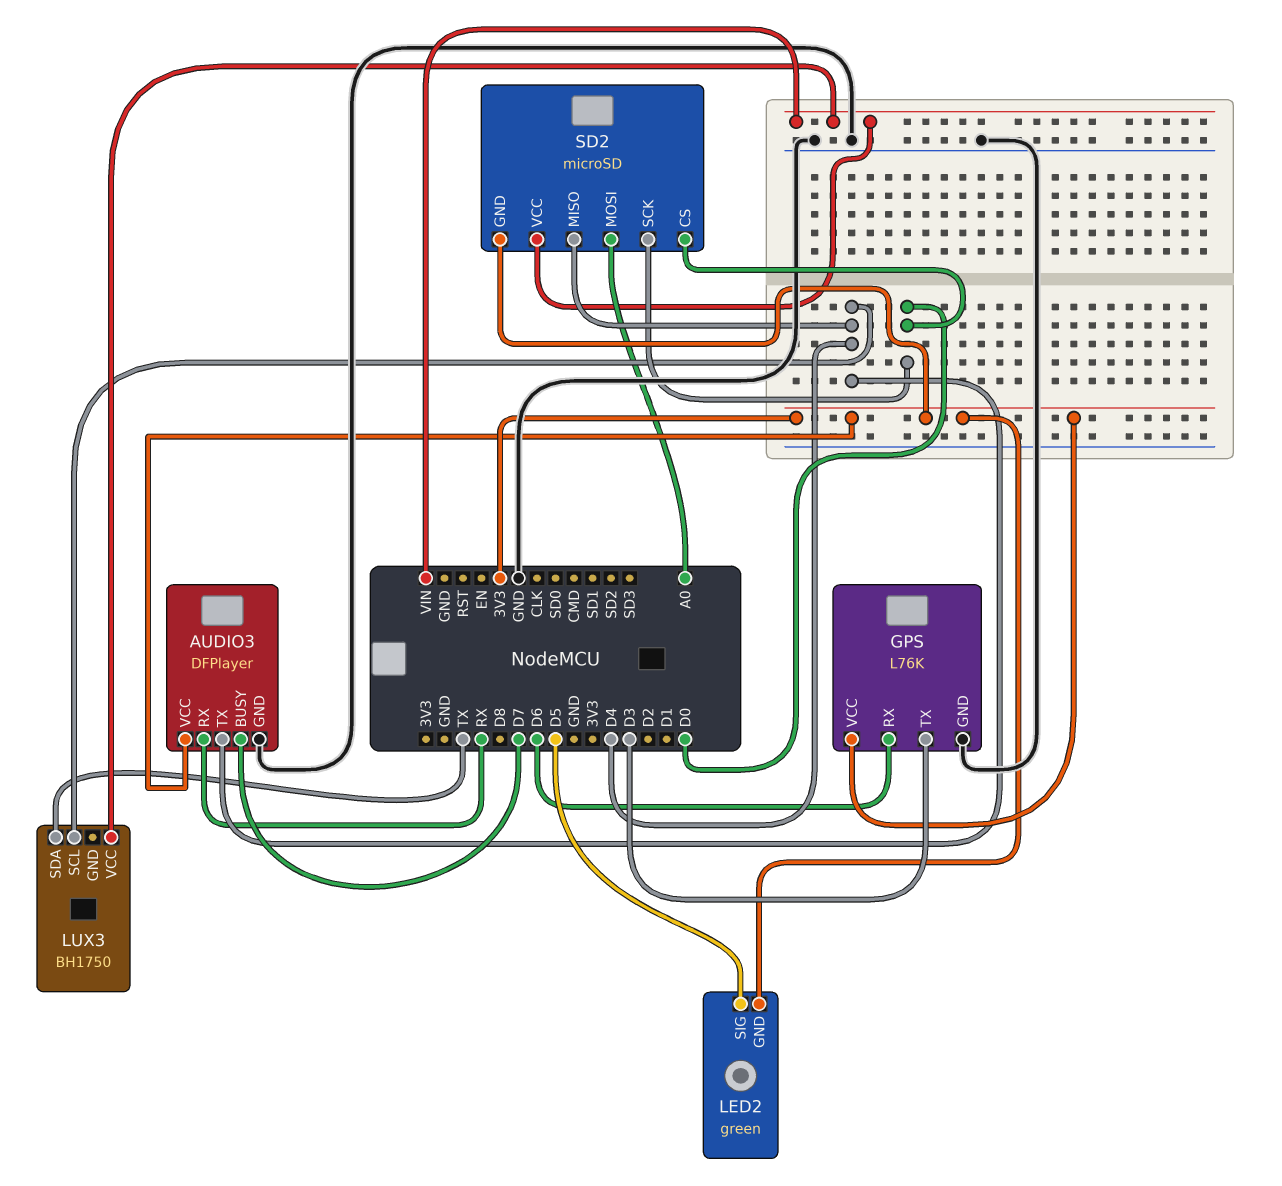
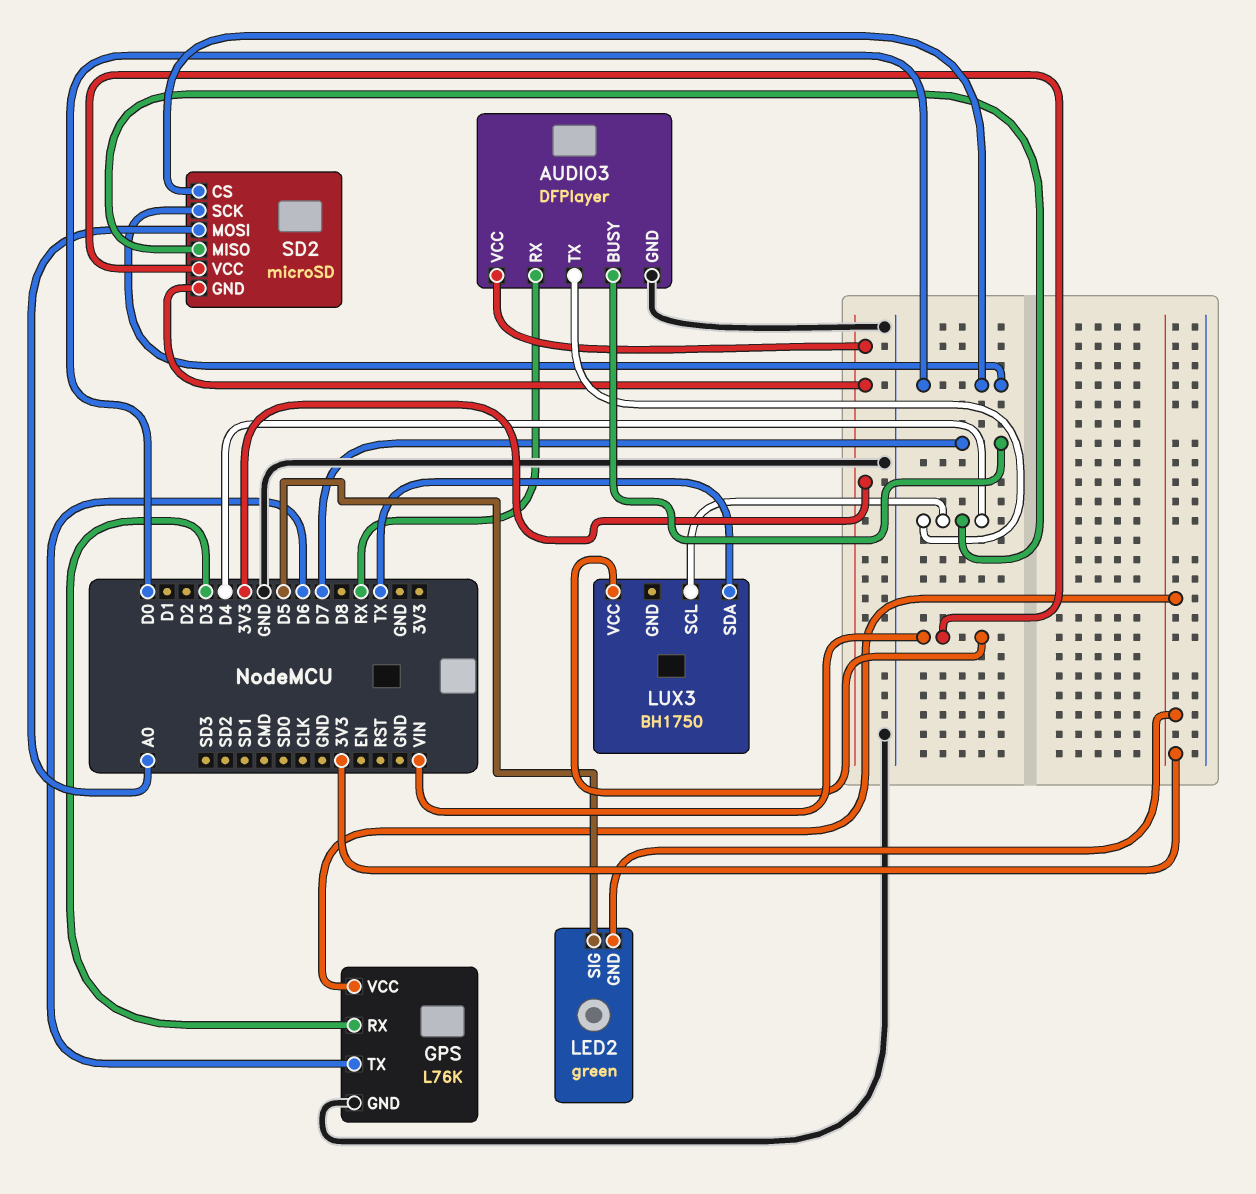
GPS pin RX: D6 -> D3
GPS pin TX: D3 -> D6

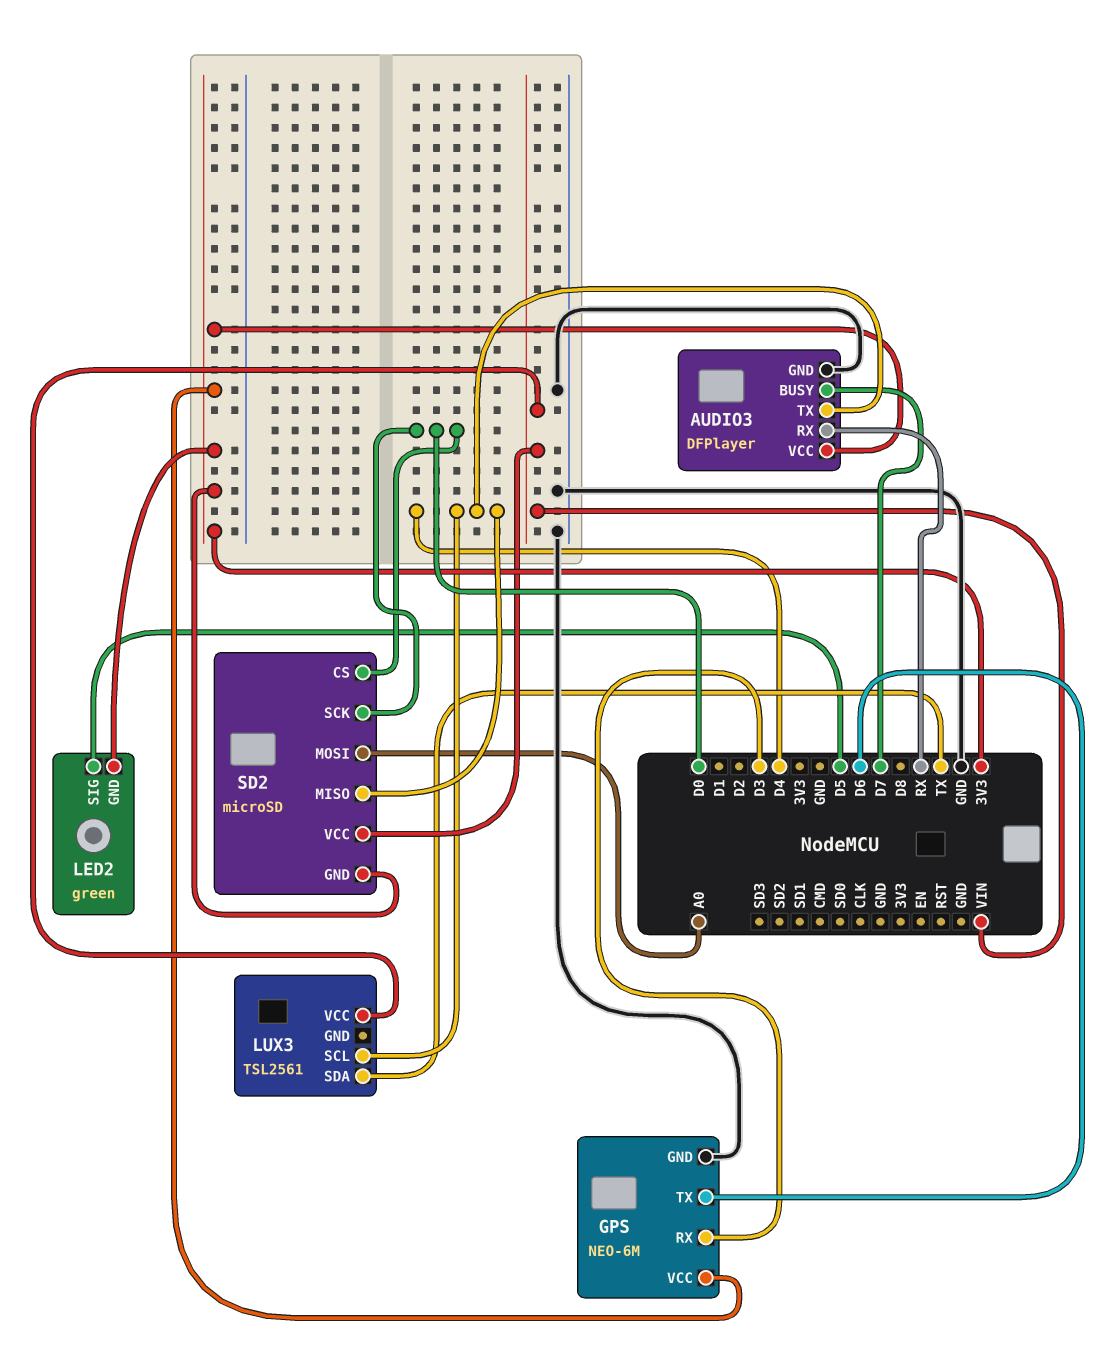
GPS: L76K -> NEO-6M
LUX3: BH1750 -> TSL2561

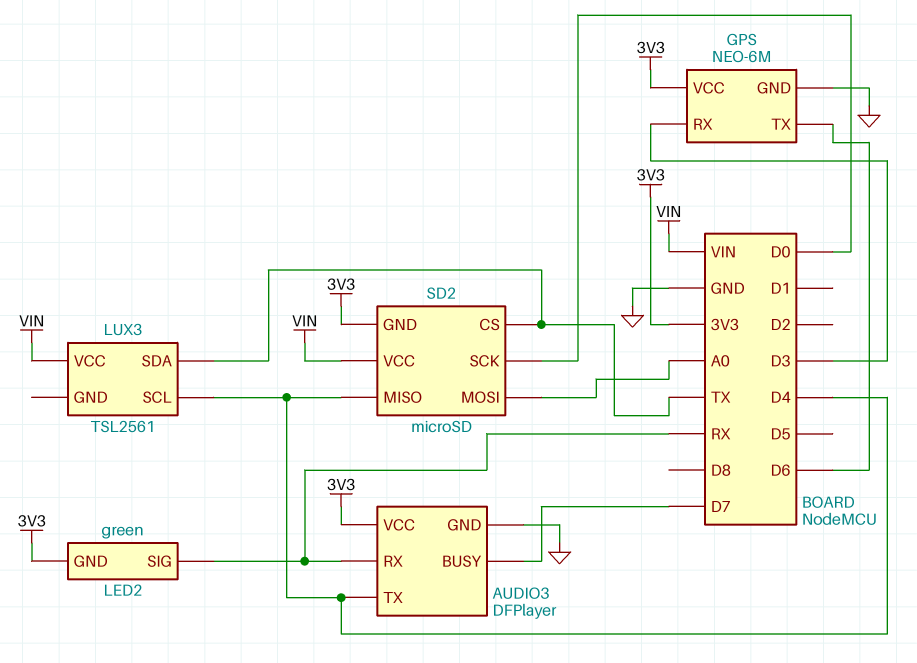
LED2 pin SIG: D5 -> RX
SD2 pin CS: D0 -> TX

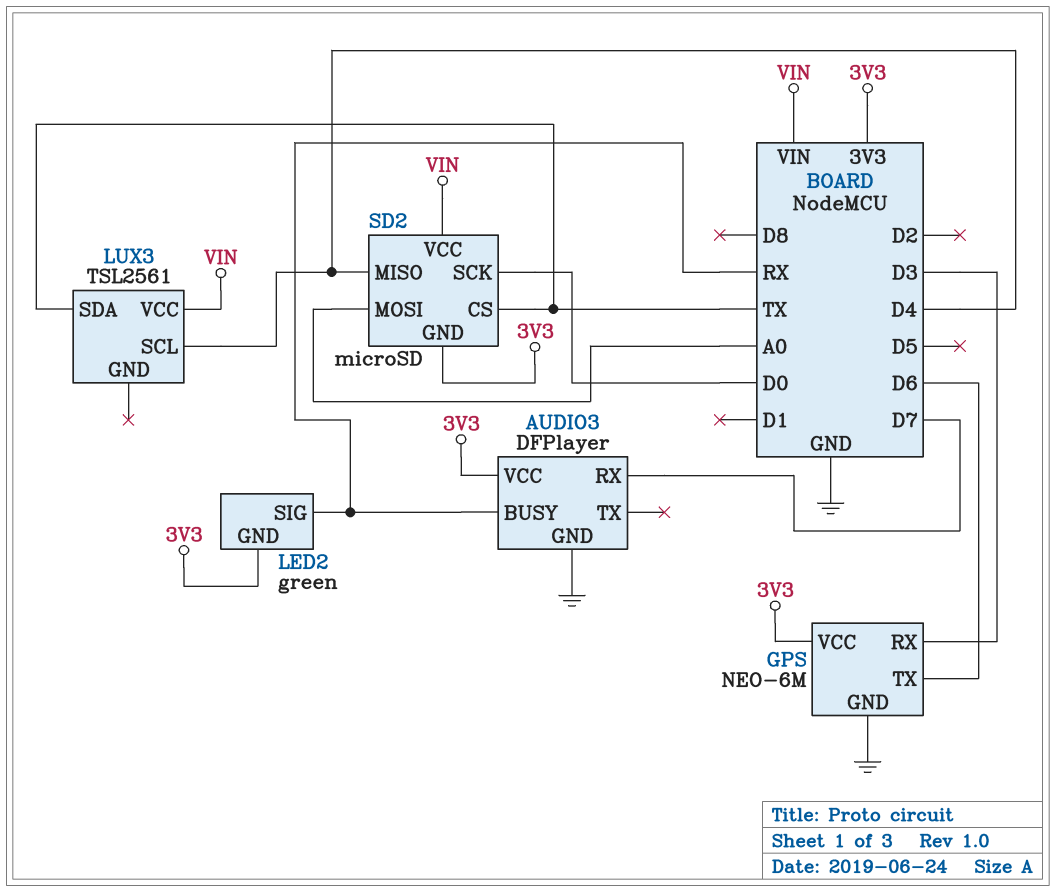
AUDIO3 pin BUSY: D7 -> RX
AUDIO3 pin RX: RX -> D7
AUDIO3 pin TX: D4 -> none

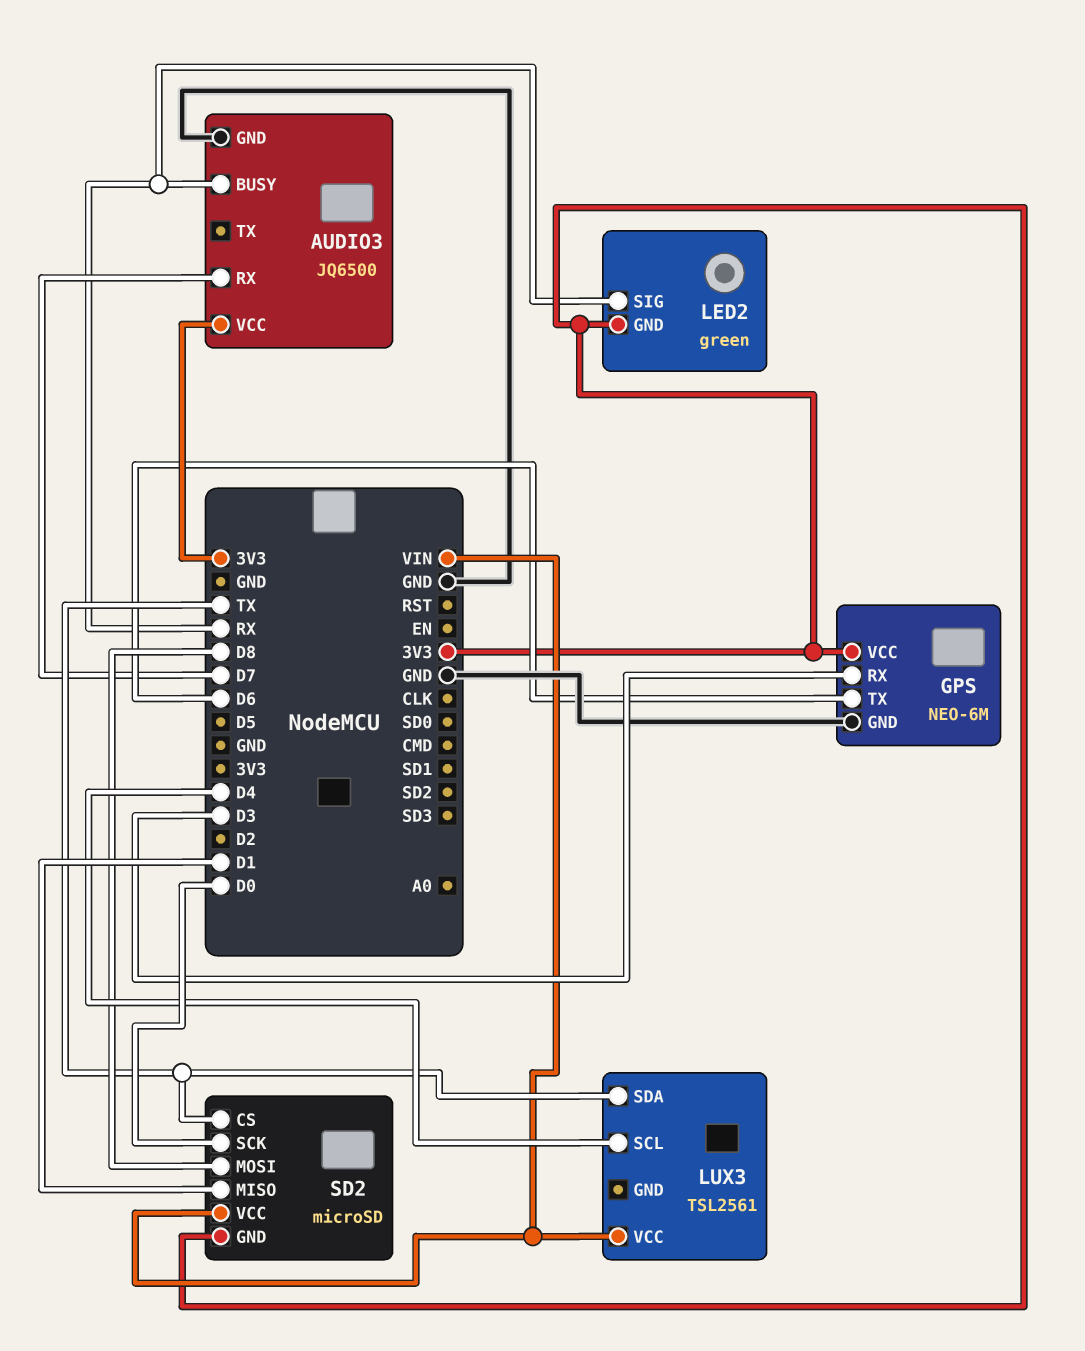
AUDIO3: DFPlayer -> JQ6500
SD2 pin MISO: D4 -> D1
SD2 pin MOSI: A0 -> D8

